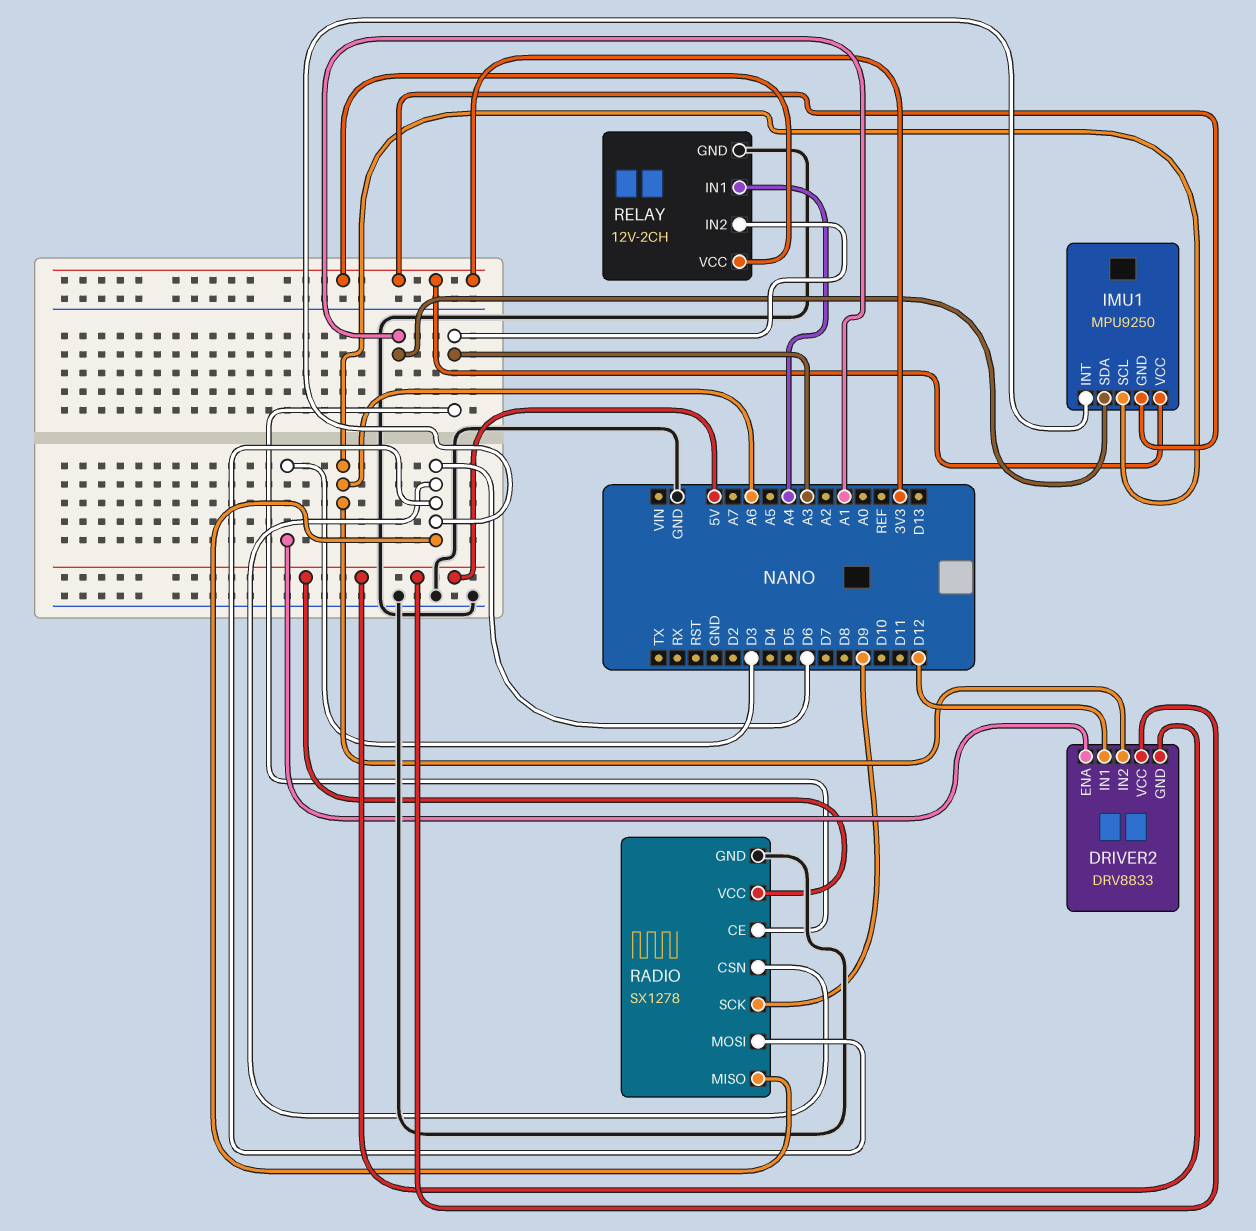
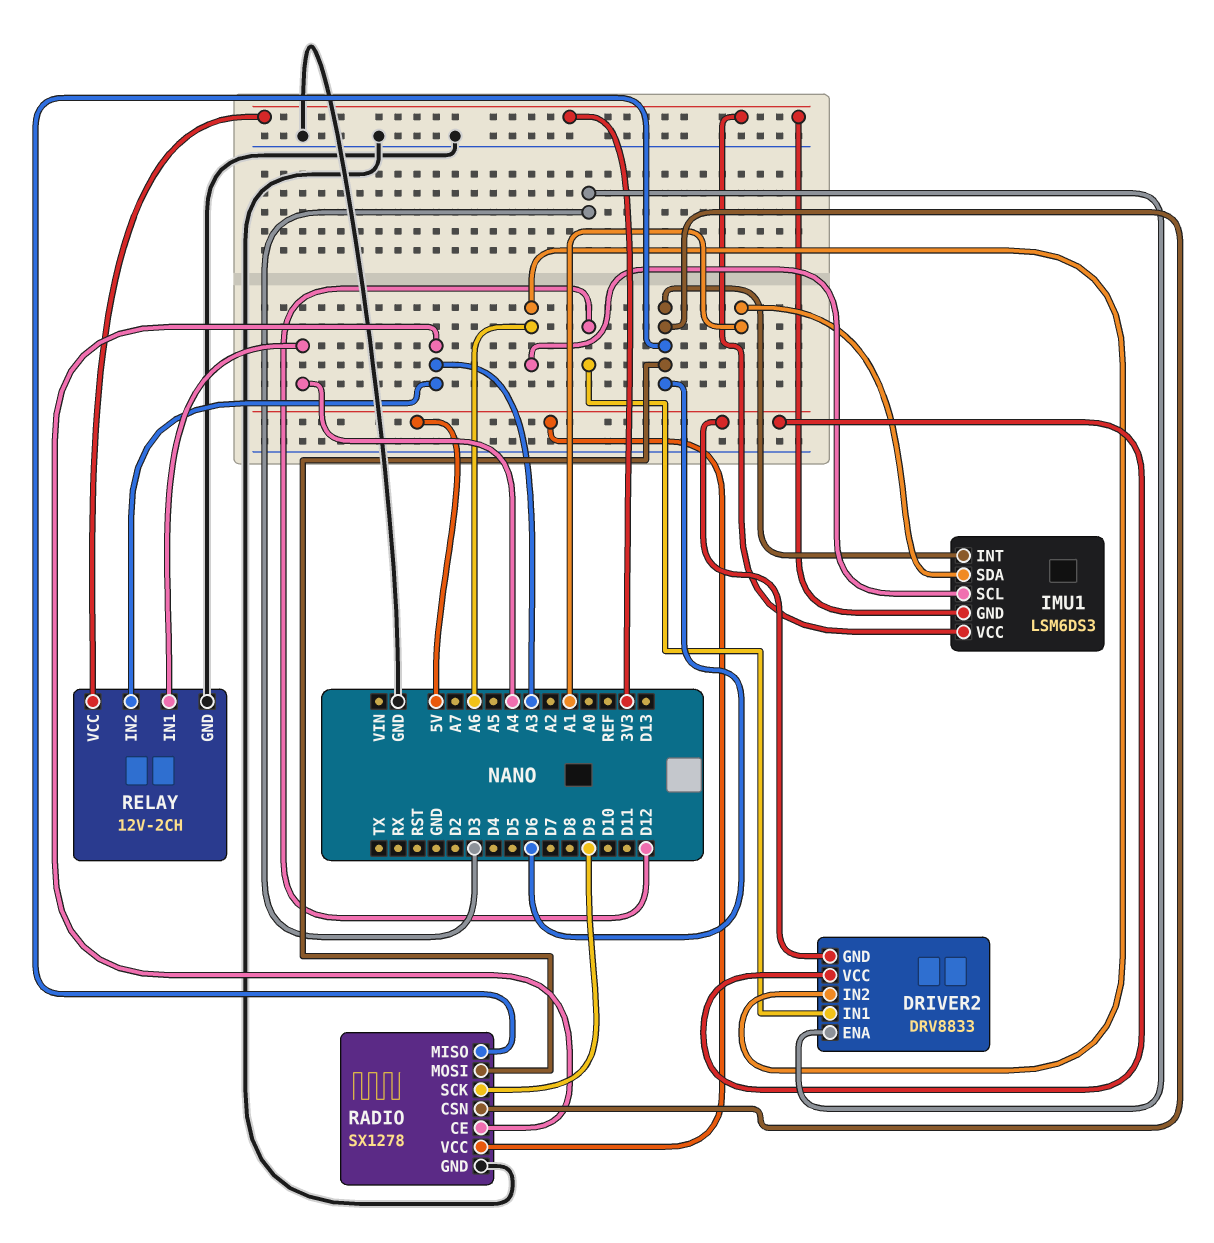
IMU1: MPU9250 -> LSM6DS3

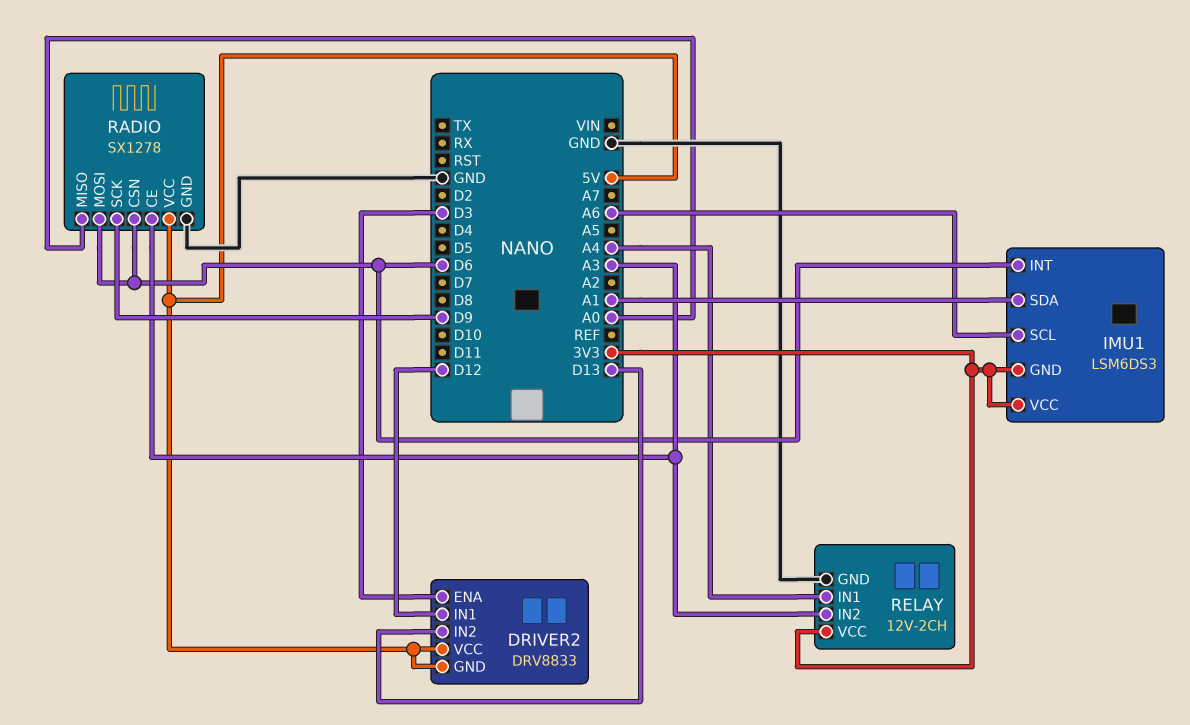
DRIVER2 pin IN2: A6 -> D13
RADIO pin MISO: D6 -> A0

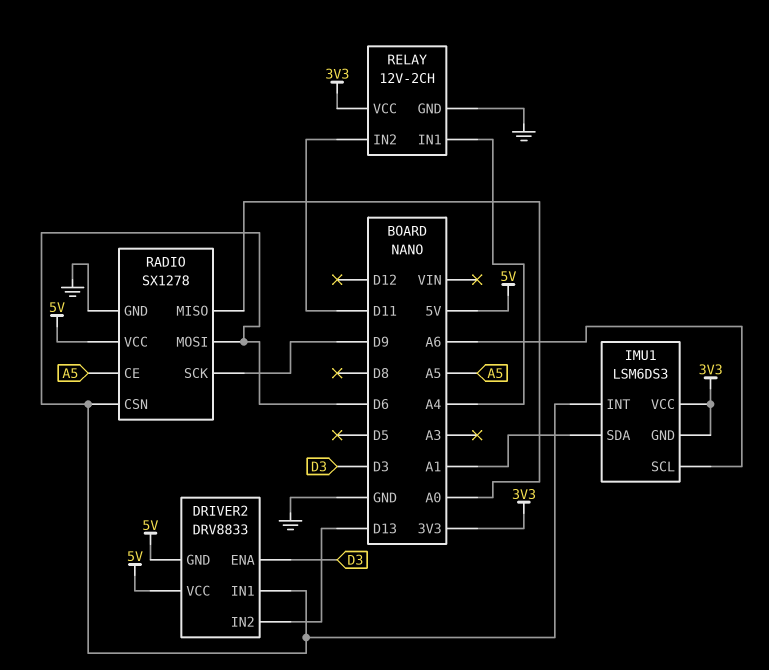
DRIVER2 pin IN1: D12 -> D6
RADIO pin CE: A3 -> A5
RELAY pin IN2: A3 -> D11

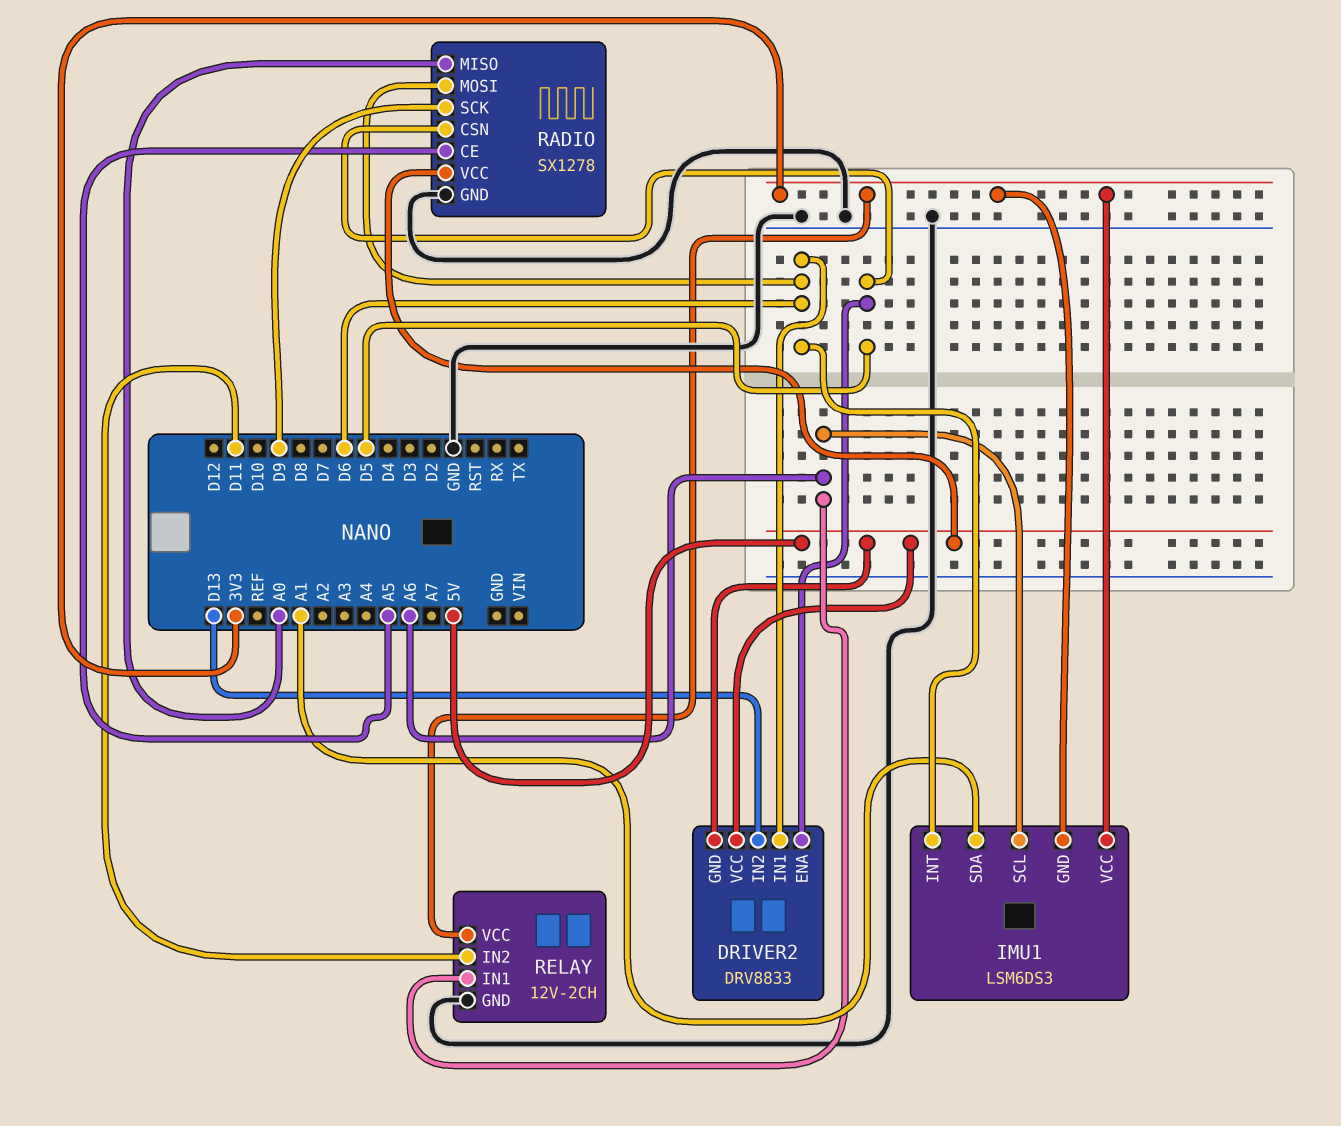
DRIVER2 pin ENA: D3 -> D5
RADIO pin CSN: D6 -> D5
RELAY pin IN1: A4 -> A6

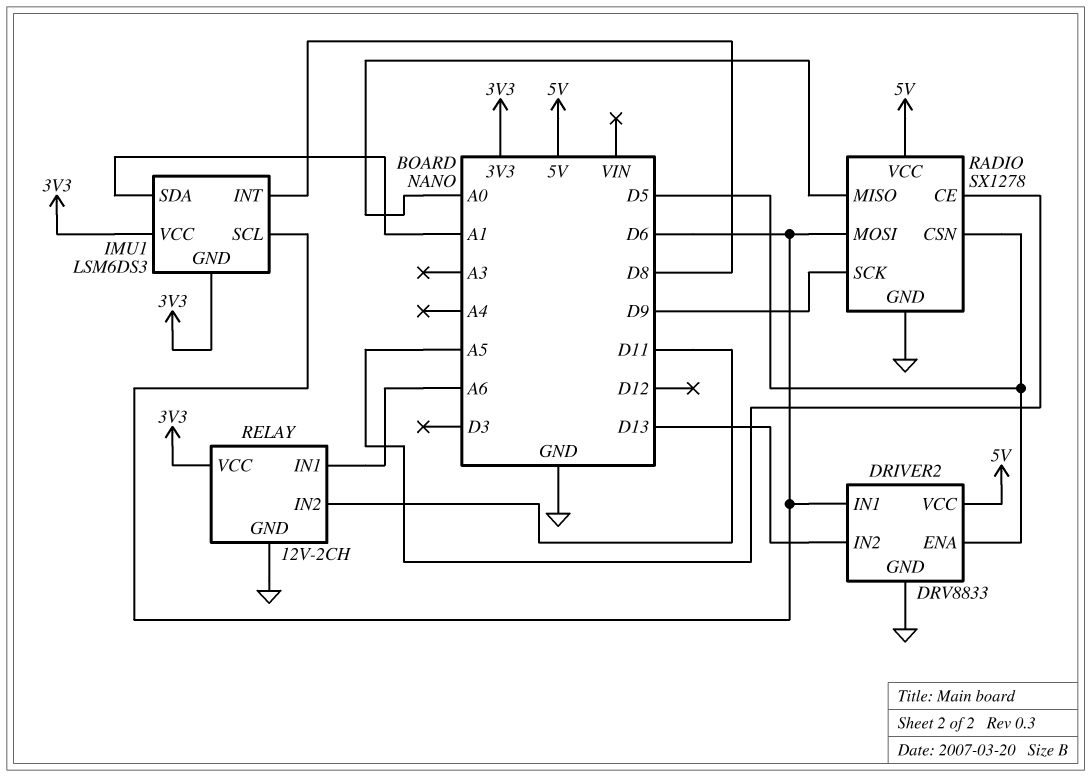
DRIVER2 pin GND: 5V -> GND
IMU1 pin INT: D6 -> D8
IMU1 pin SCL: A6 -> D6

